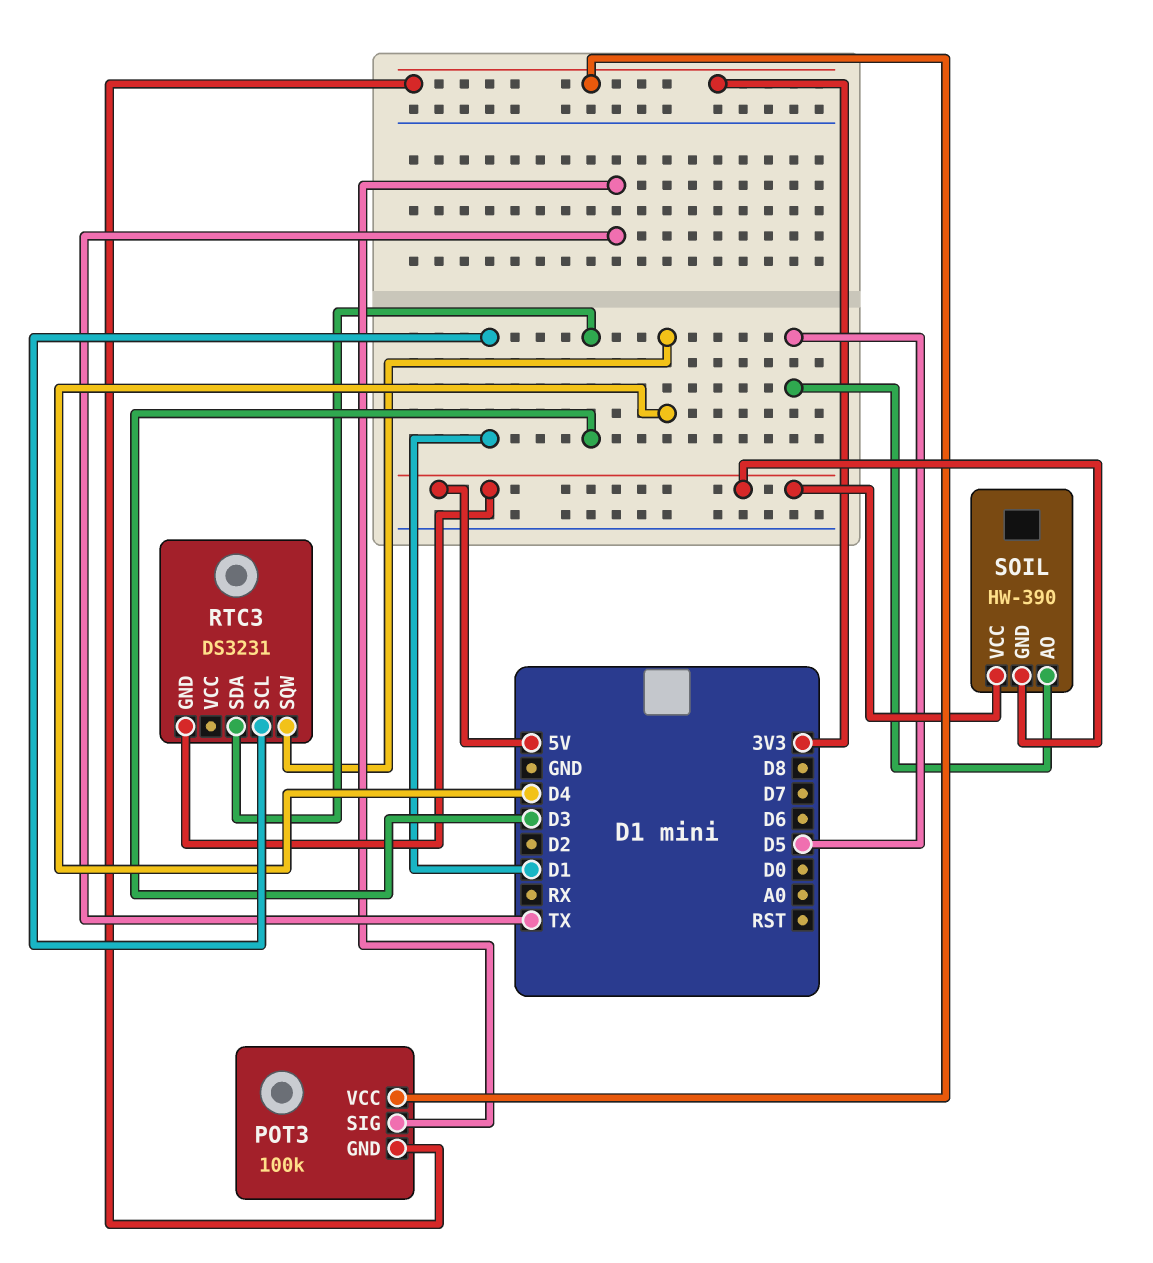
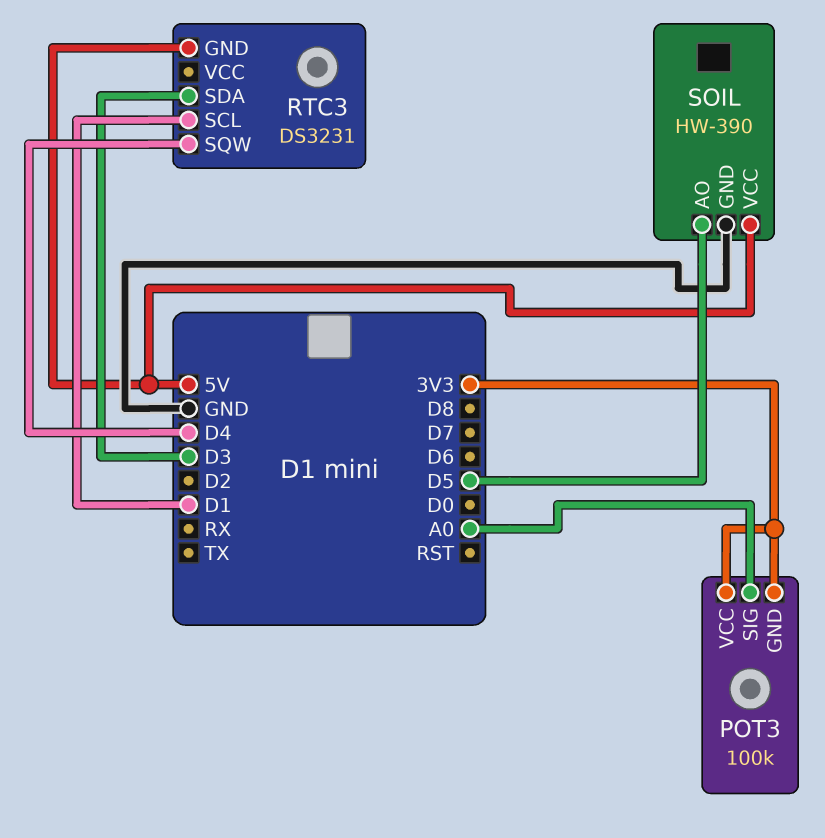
POT3 pin SIG: TX -> A0
SOIL pin GND: 5V -> GND

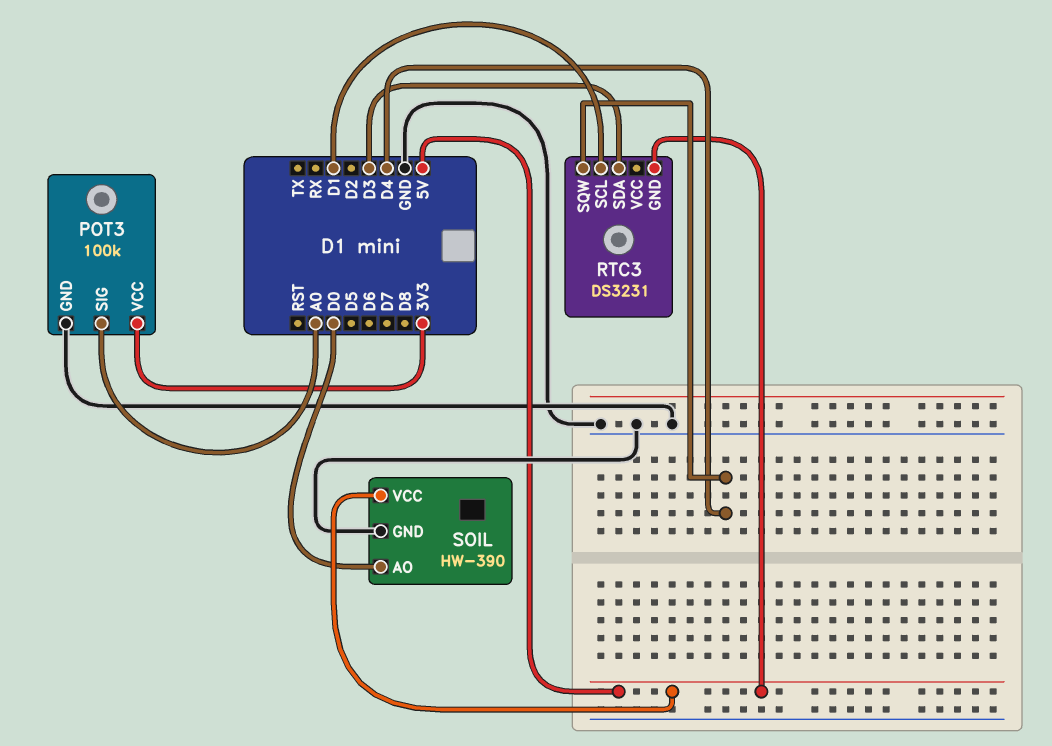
POT3 pin GND: 3V3 -> GND
SOIL pin AO: D5 -> D0

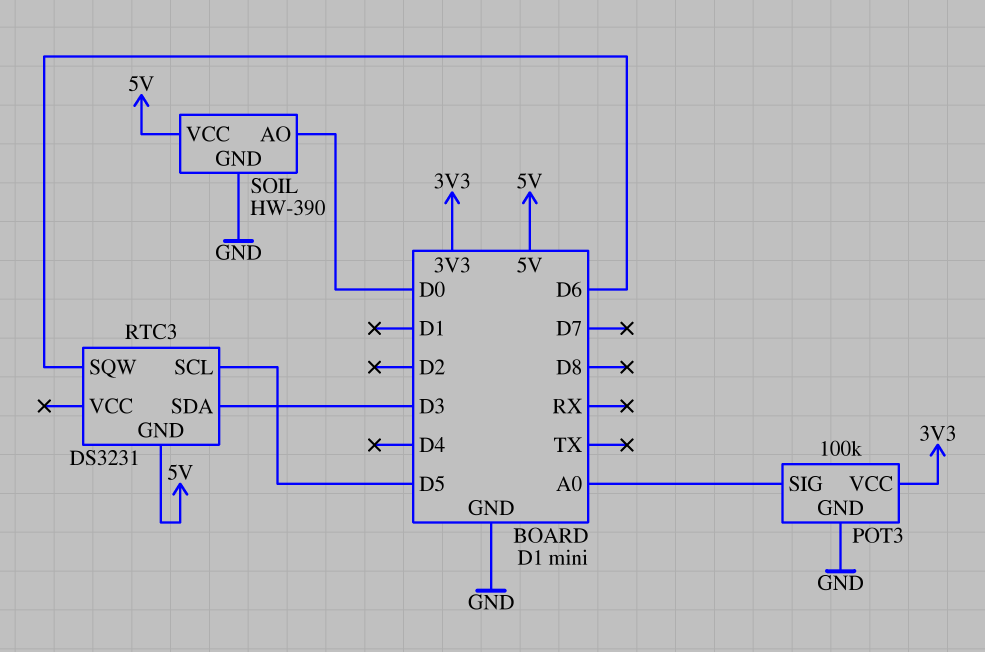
RTC3 pin SCL: D1 -> D5
RTC3 pin SQW: D4 -> D6

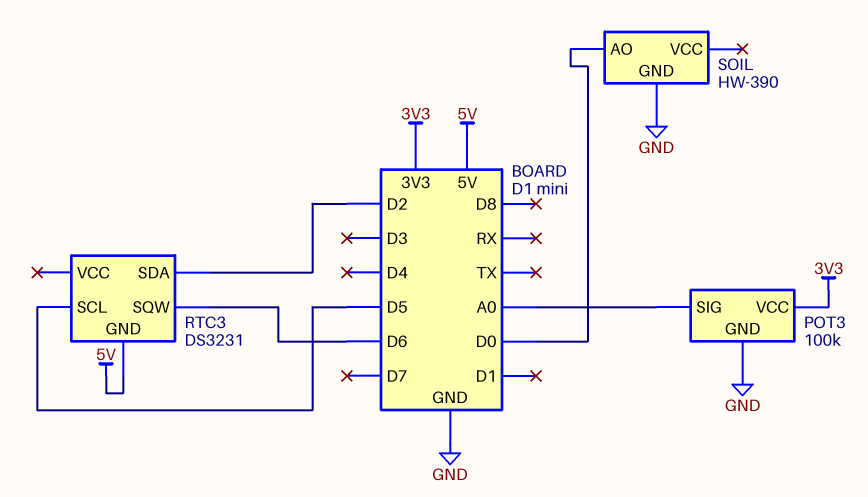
RTC3 pin SDA: D3 -> D2
SOIL pin VCC: 5V -> none

